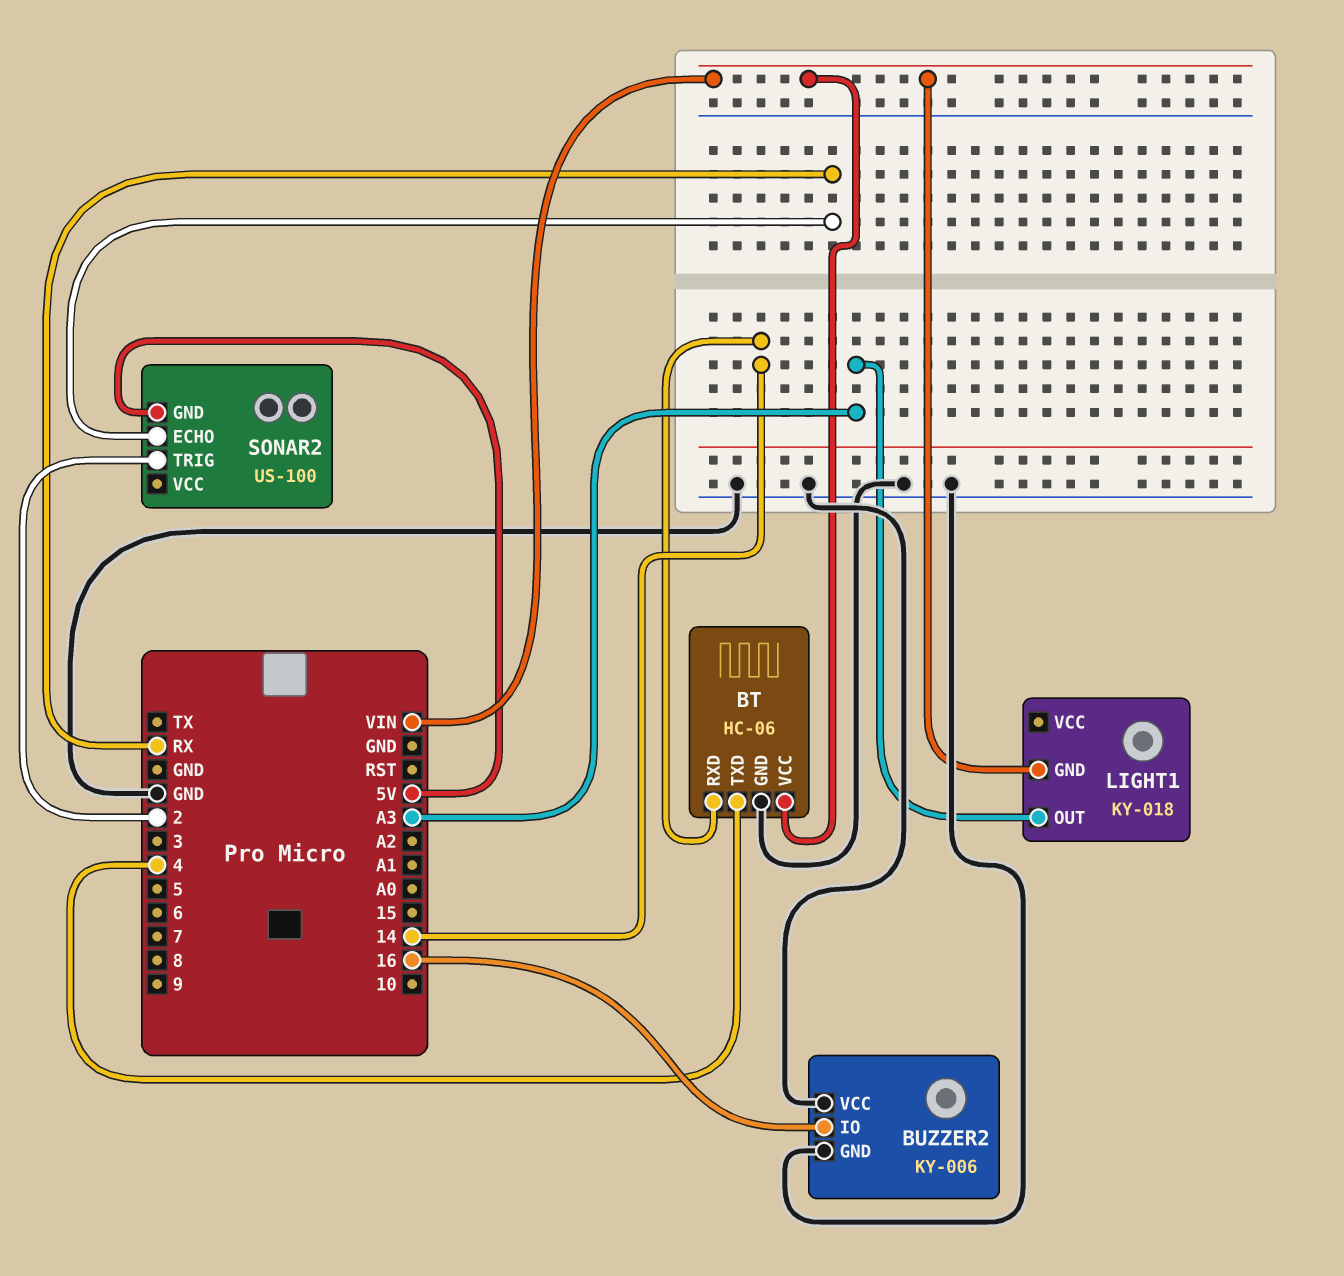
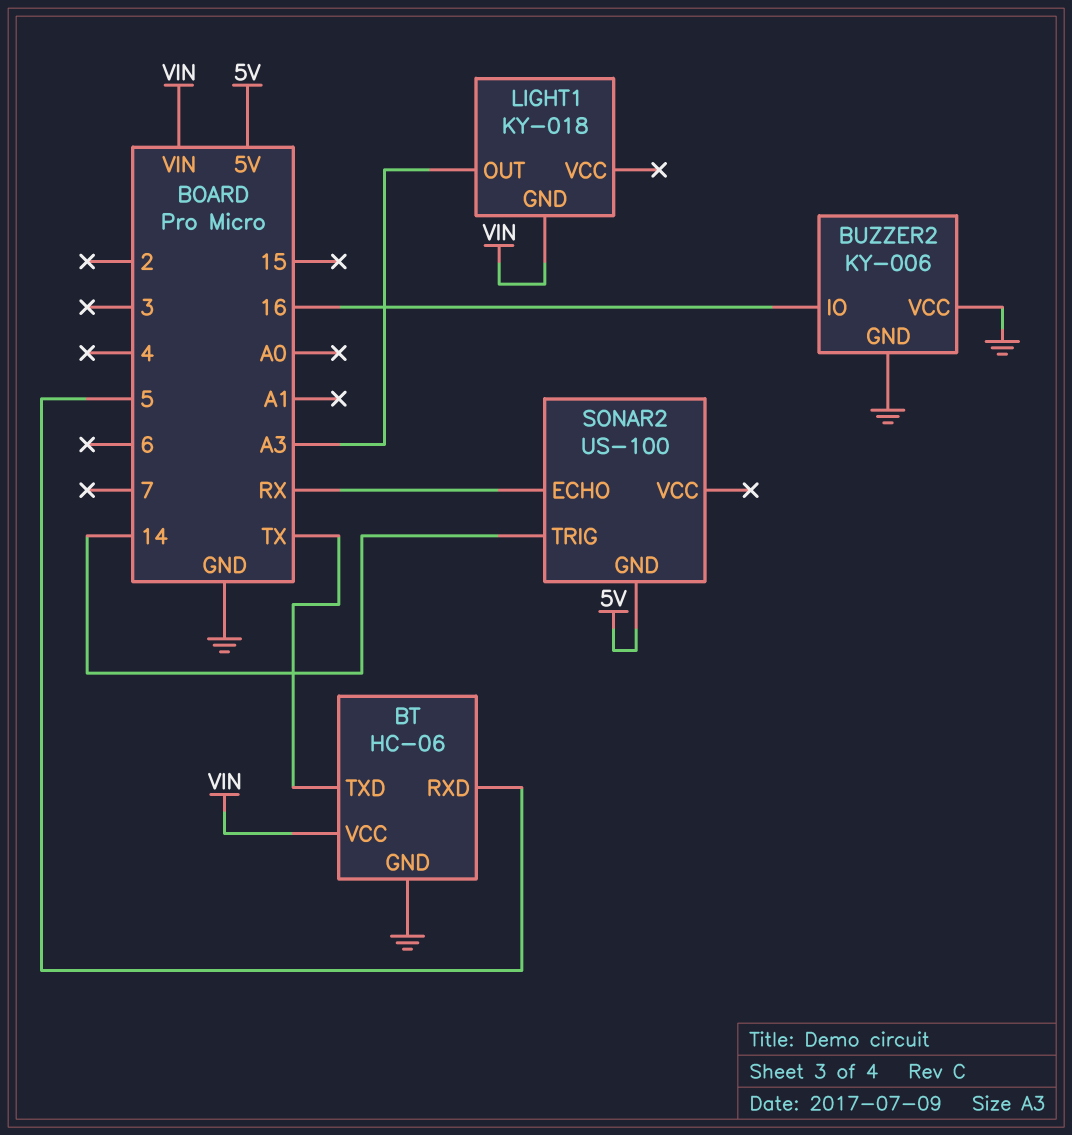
BT pin RXD: 14 -> 5
BT pin TXD: 4 -> TX
SONAR2 pin TRIG: 2 -> 14

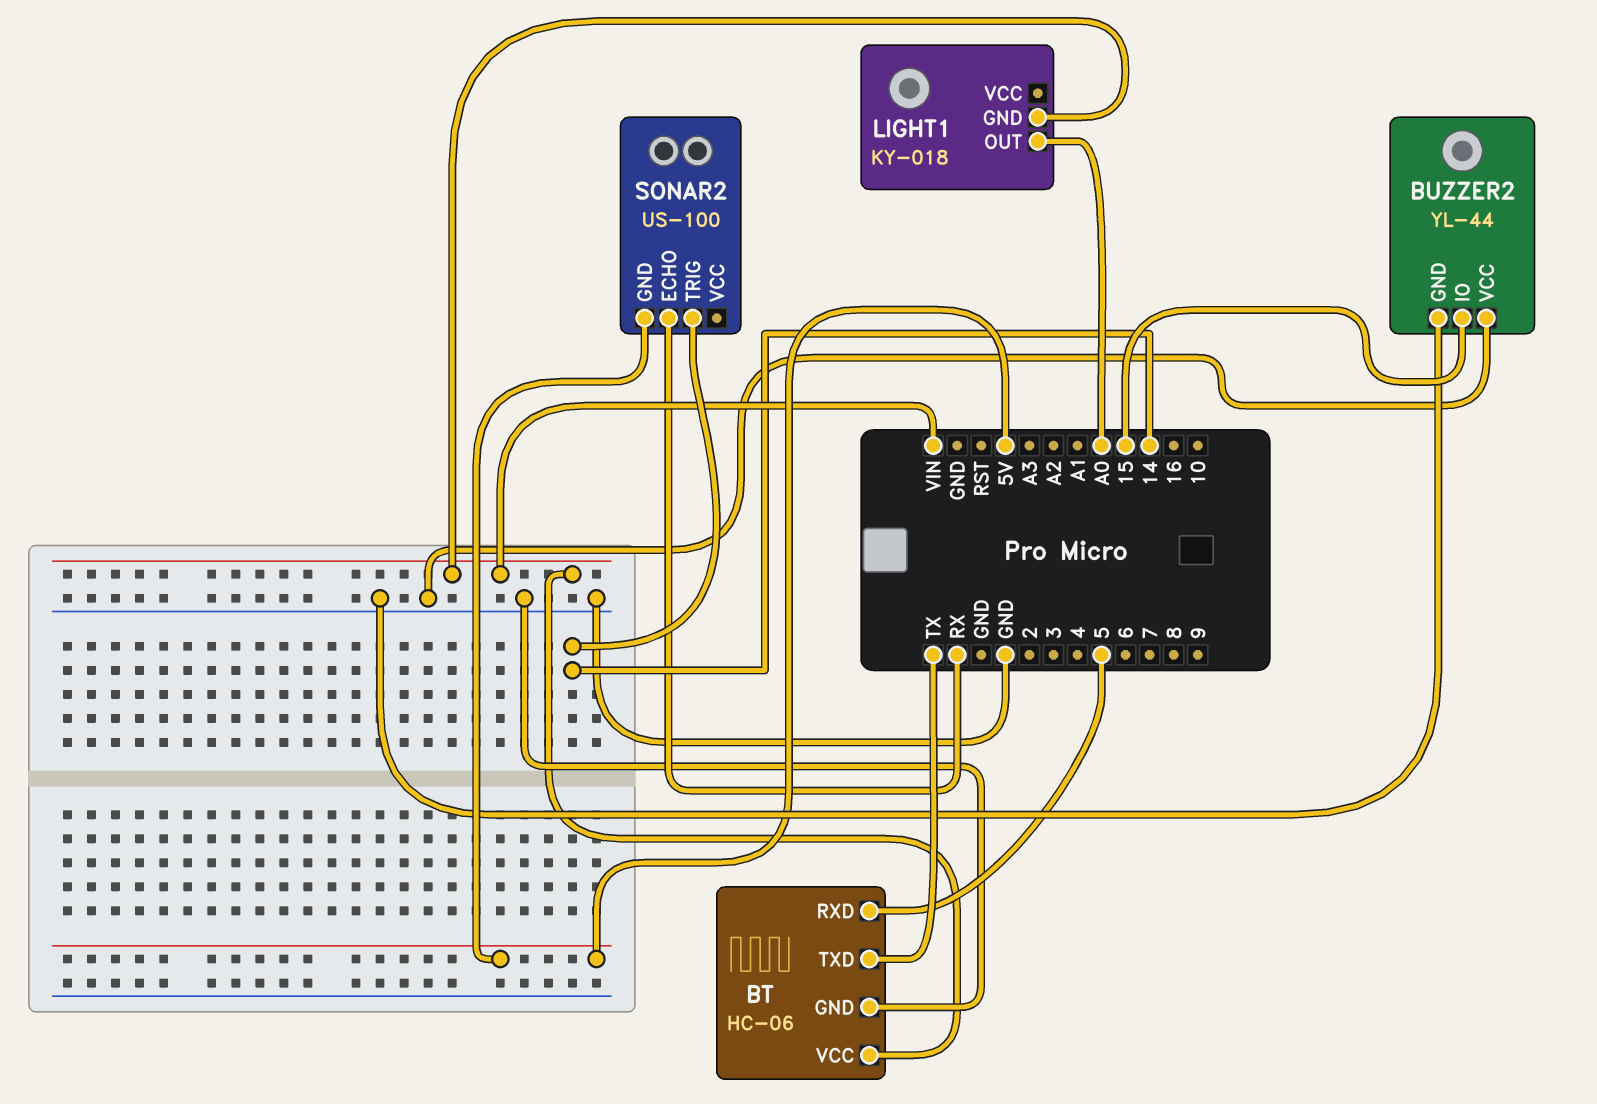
BUZZER2: KY-006 -> YL-44
BUZZER2 pin IO: 16 -> 15
LIGHT1 pin OUT: A3 -> A0

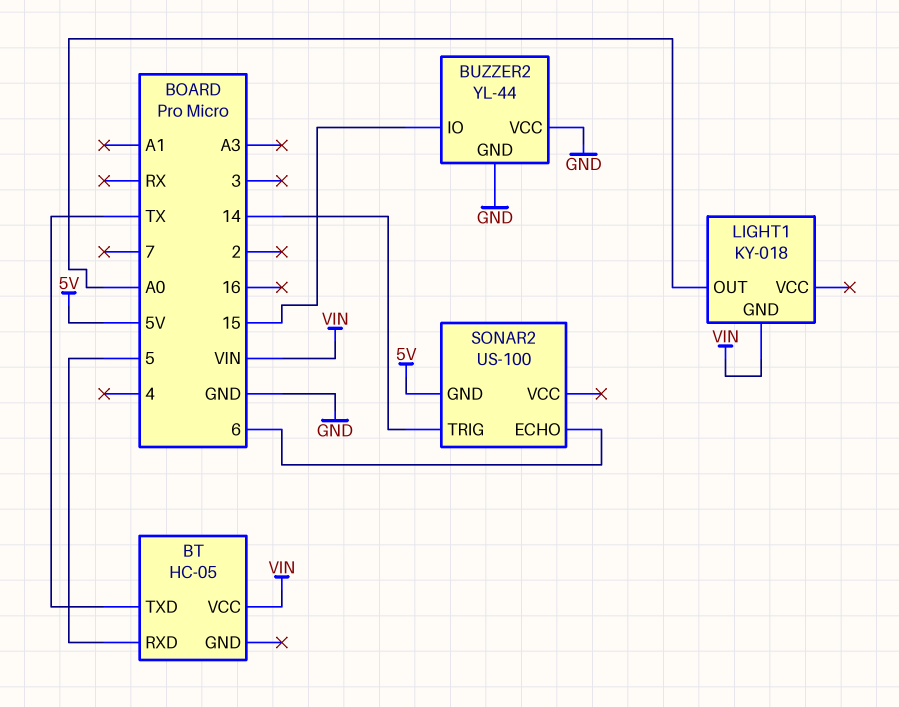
BT: HC-06 -> HC-05
BT pin GND: GND -> none
SONAR2 pin ECHO: RX -> 6

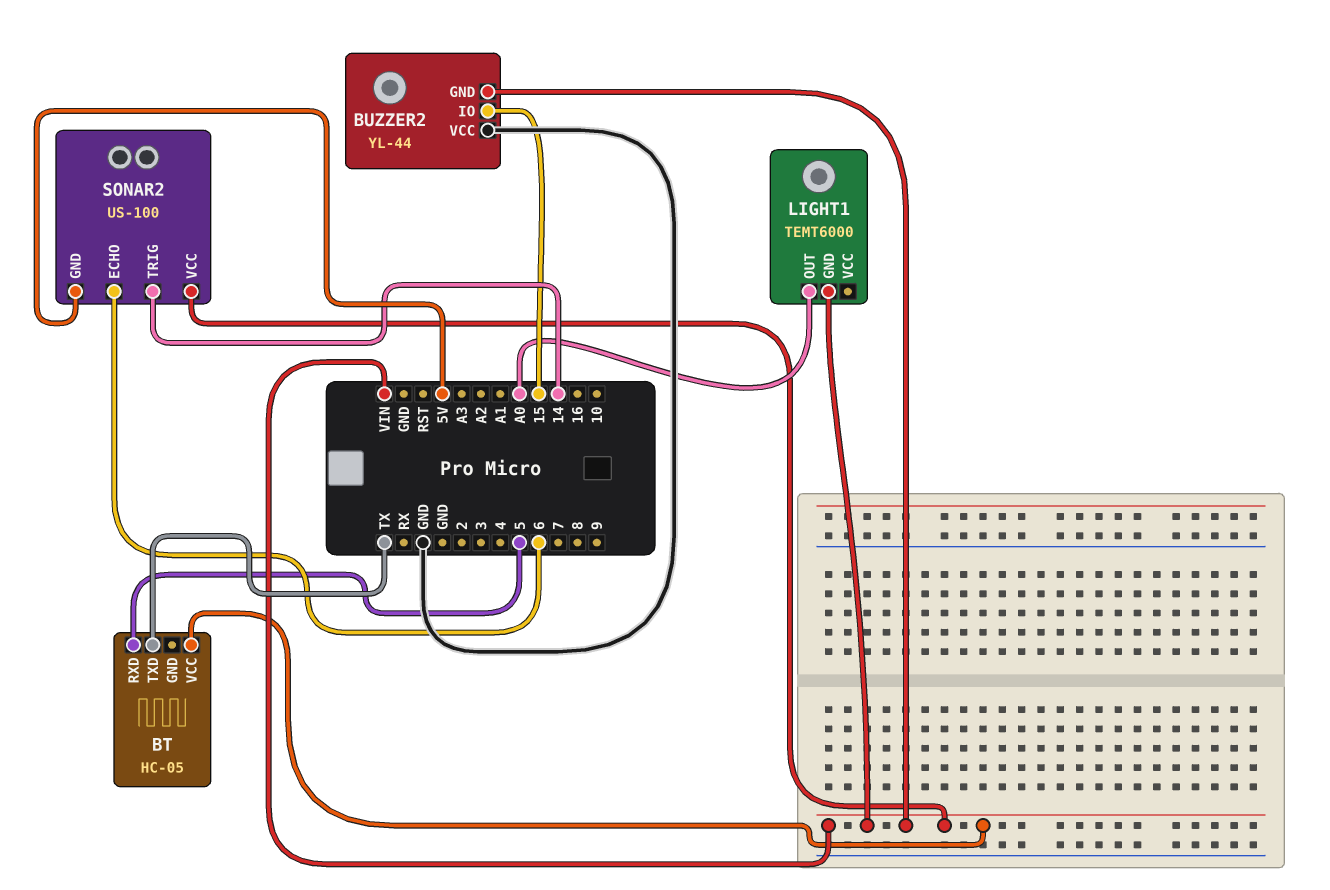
BUZZER2 pin GND: GND -> VIN
LIGHT1: KY-018 -> TEMT6000
SONAR2 pin VCC: none -> VIN

